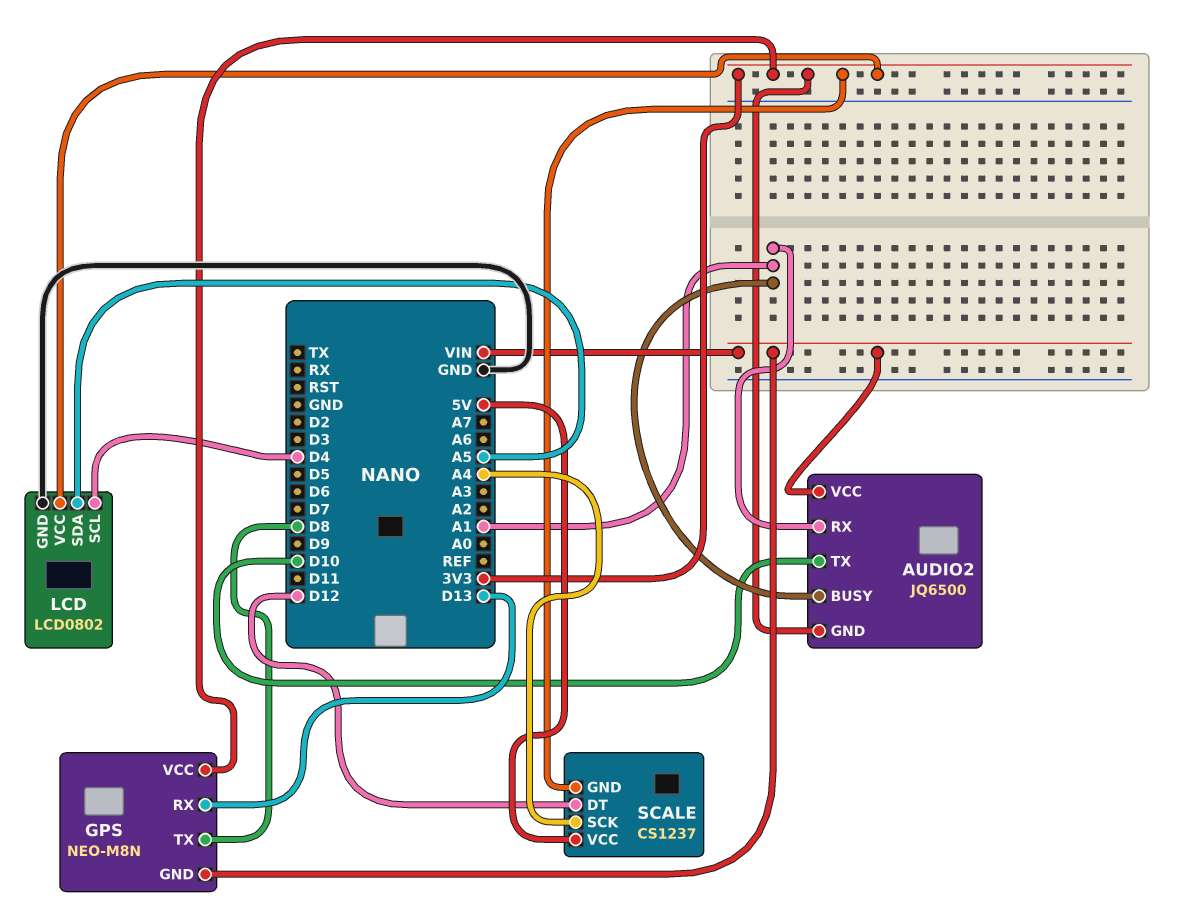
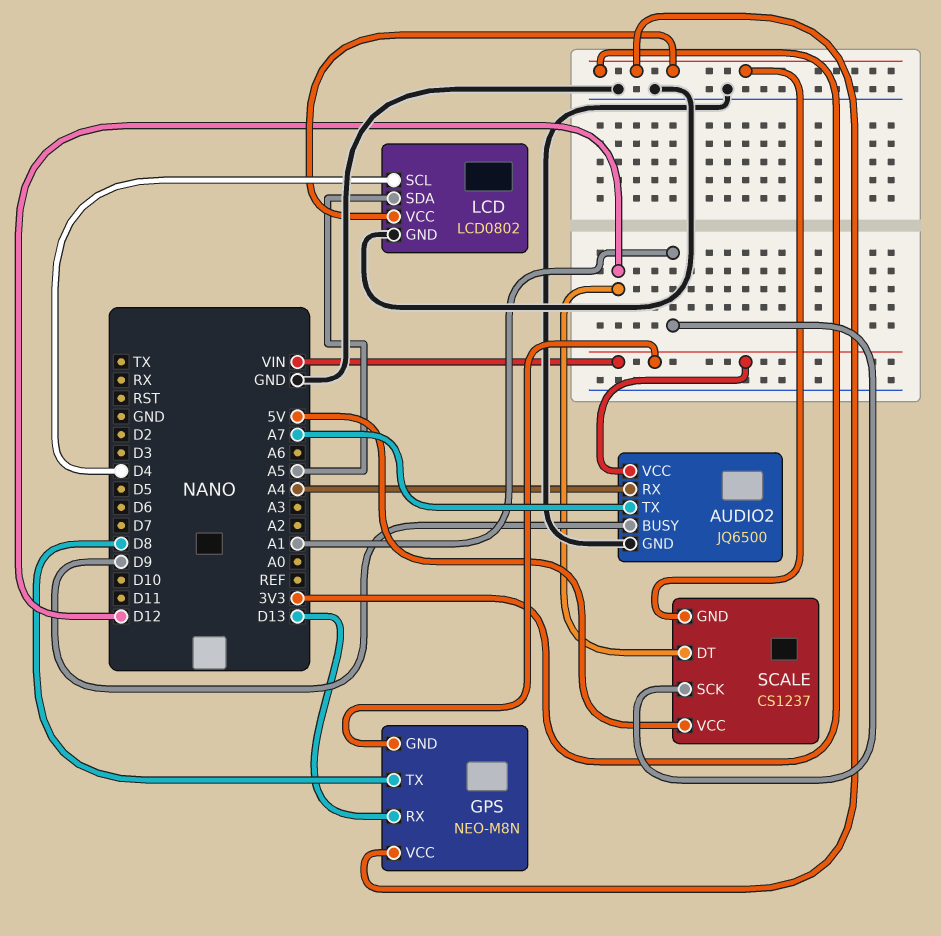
AUDIO2 pin BUSY: A1 -> D9
AUDIO2 pin GND: 3V3 -> GND
AUDIO2 pin RX: A1 -> A4
AUDIO2 pin TX: D10 -> A7
SCALE pin SCK: A4 -> A1

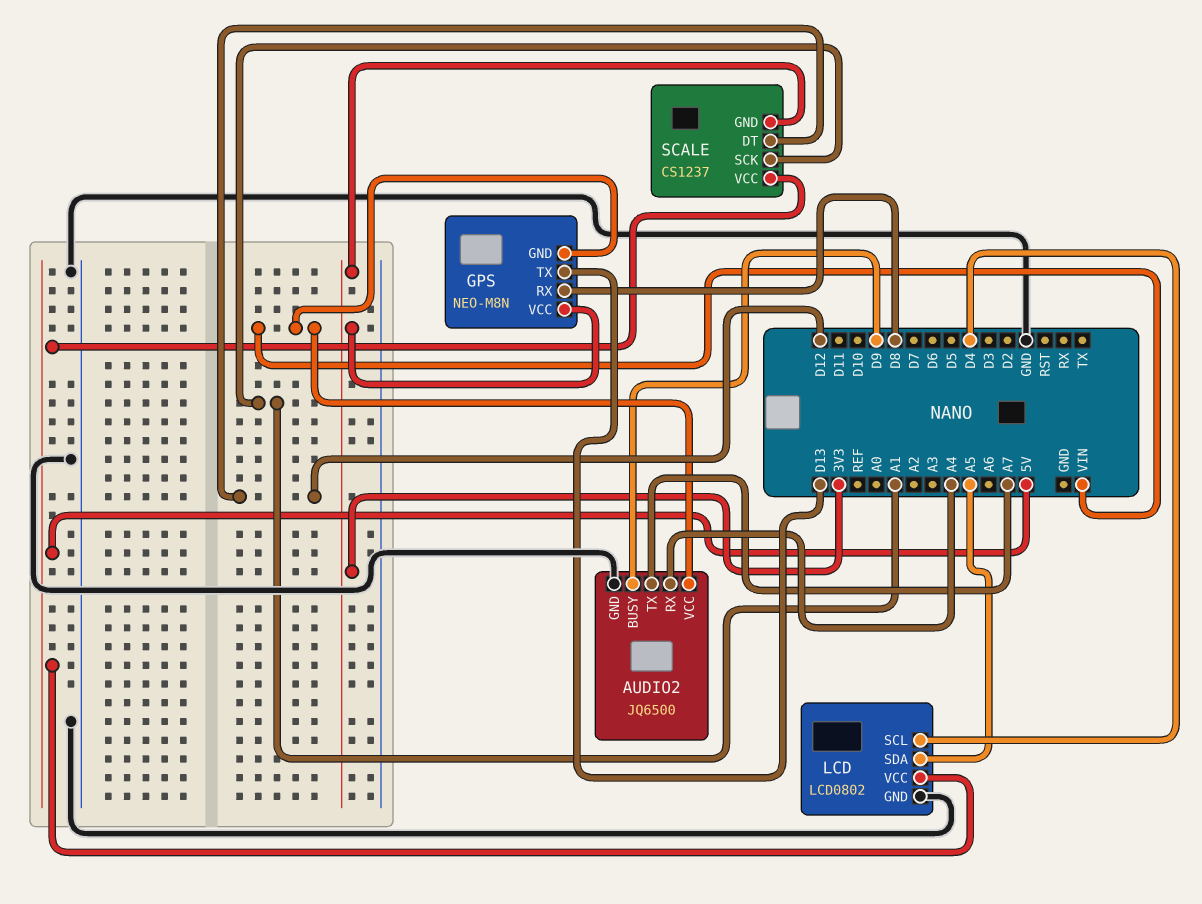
GPS pin RX: D13 -> D8
GPS pin TX: D8 -> D13
LCD pin VCC: 3V3 -> 5V

